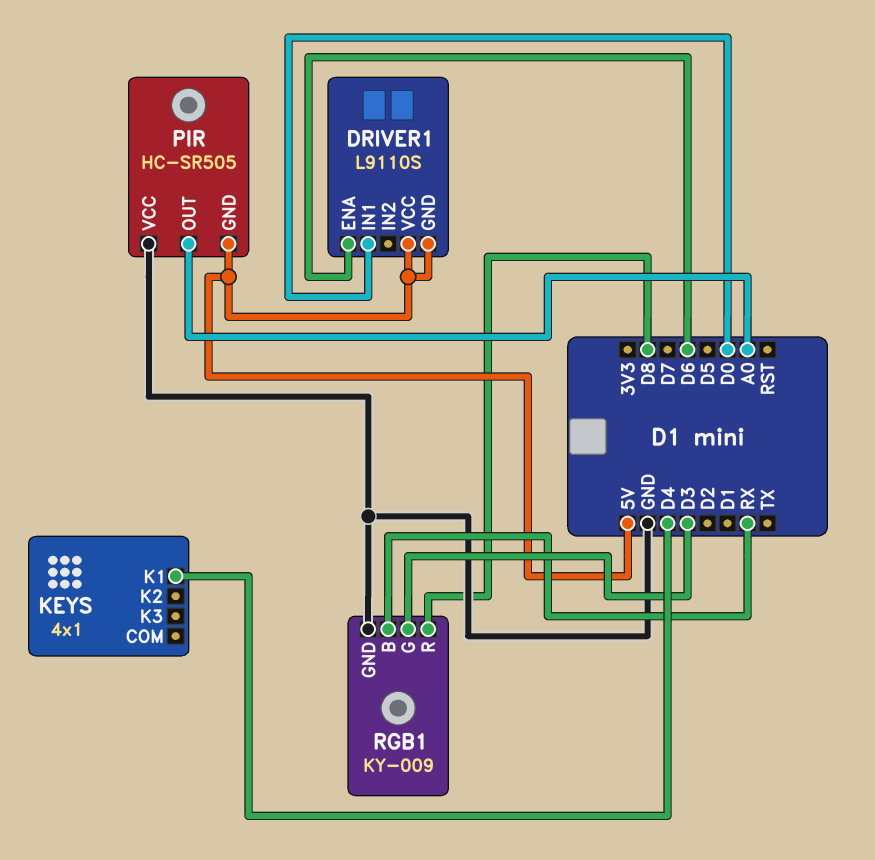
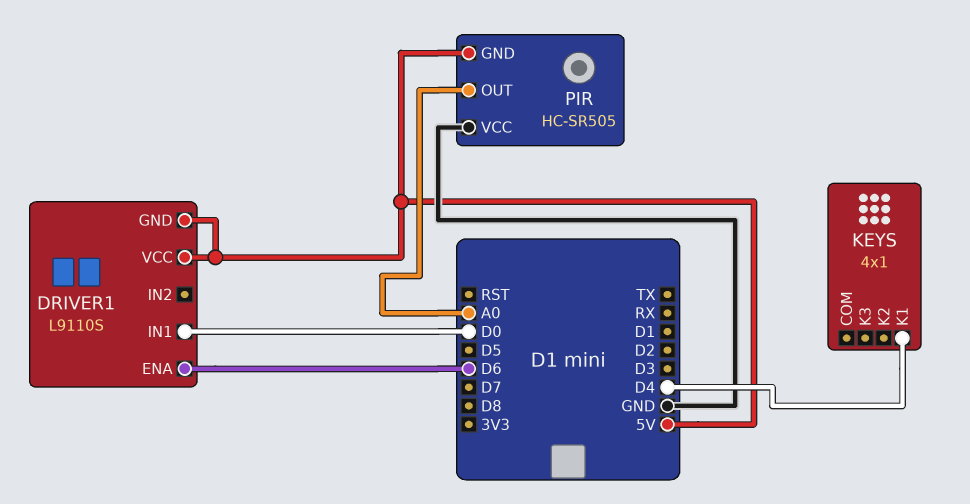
RGB1: KY-009 -> none
RGB1 pin B: RX -> none
RGB1 pin G: D3 -> none
RGB1 pin GND: GND -> none
RGB1 pin R: D8 -> none

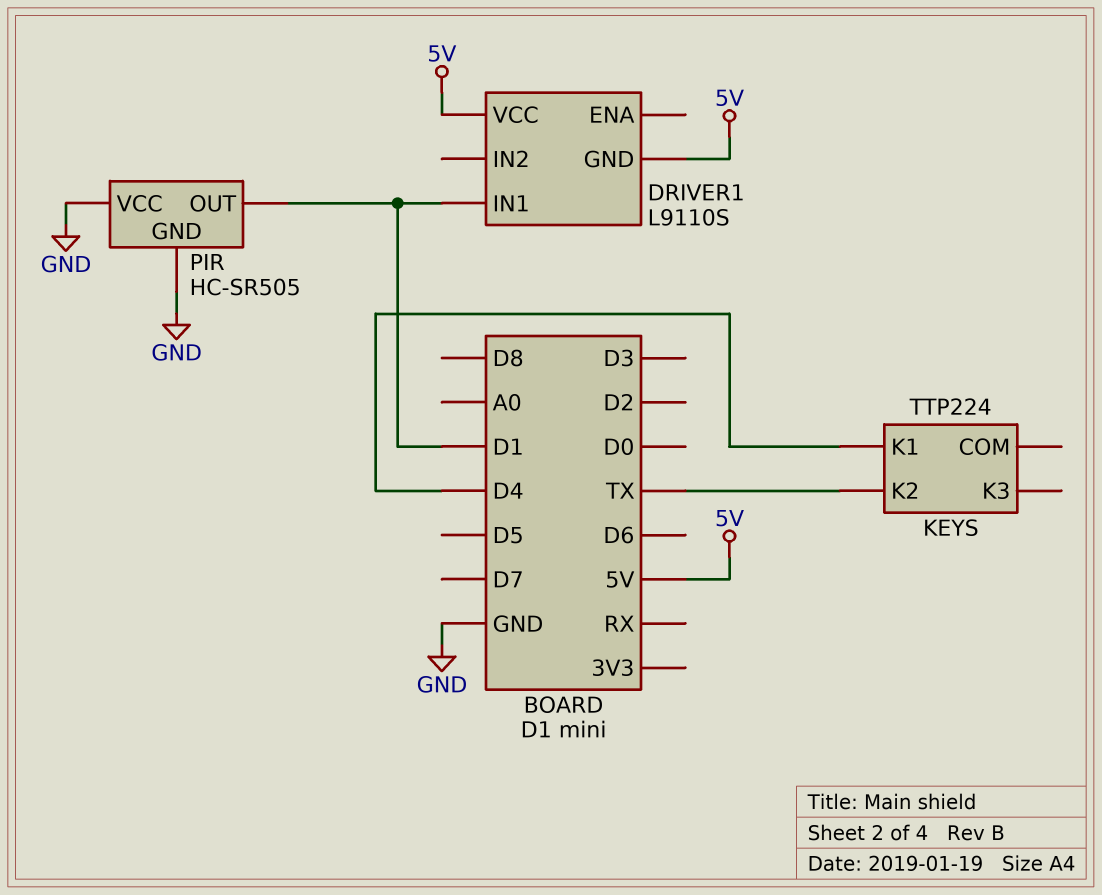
DRIVER1 pin ENA: D6 -> none
DRIVER1 pin IN1: D0 -> D1
KEYS: 4x1 -> TTP224
KEYS pin K2: none -> TX
PIR pin GND: 5V -> GND
PIR pin OUT: A0 -> D1

